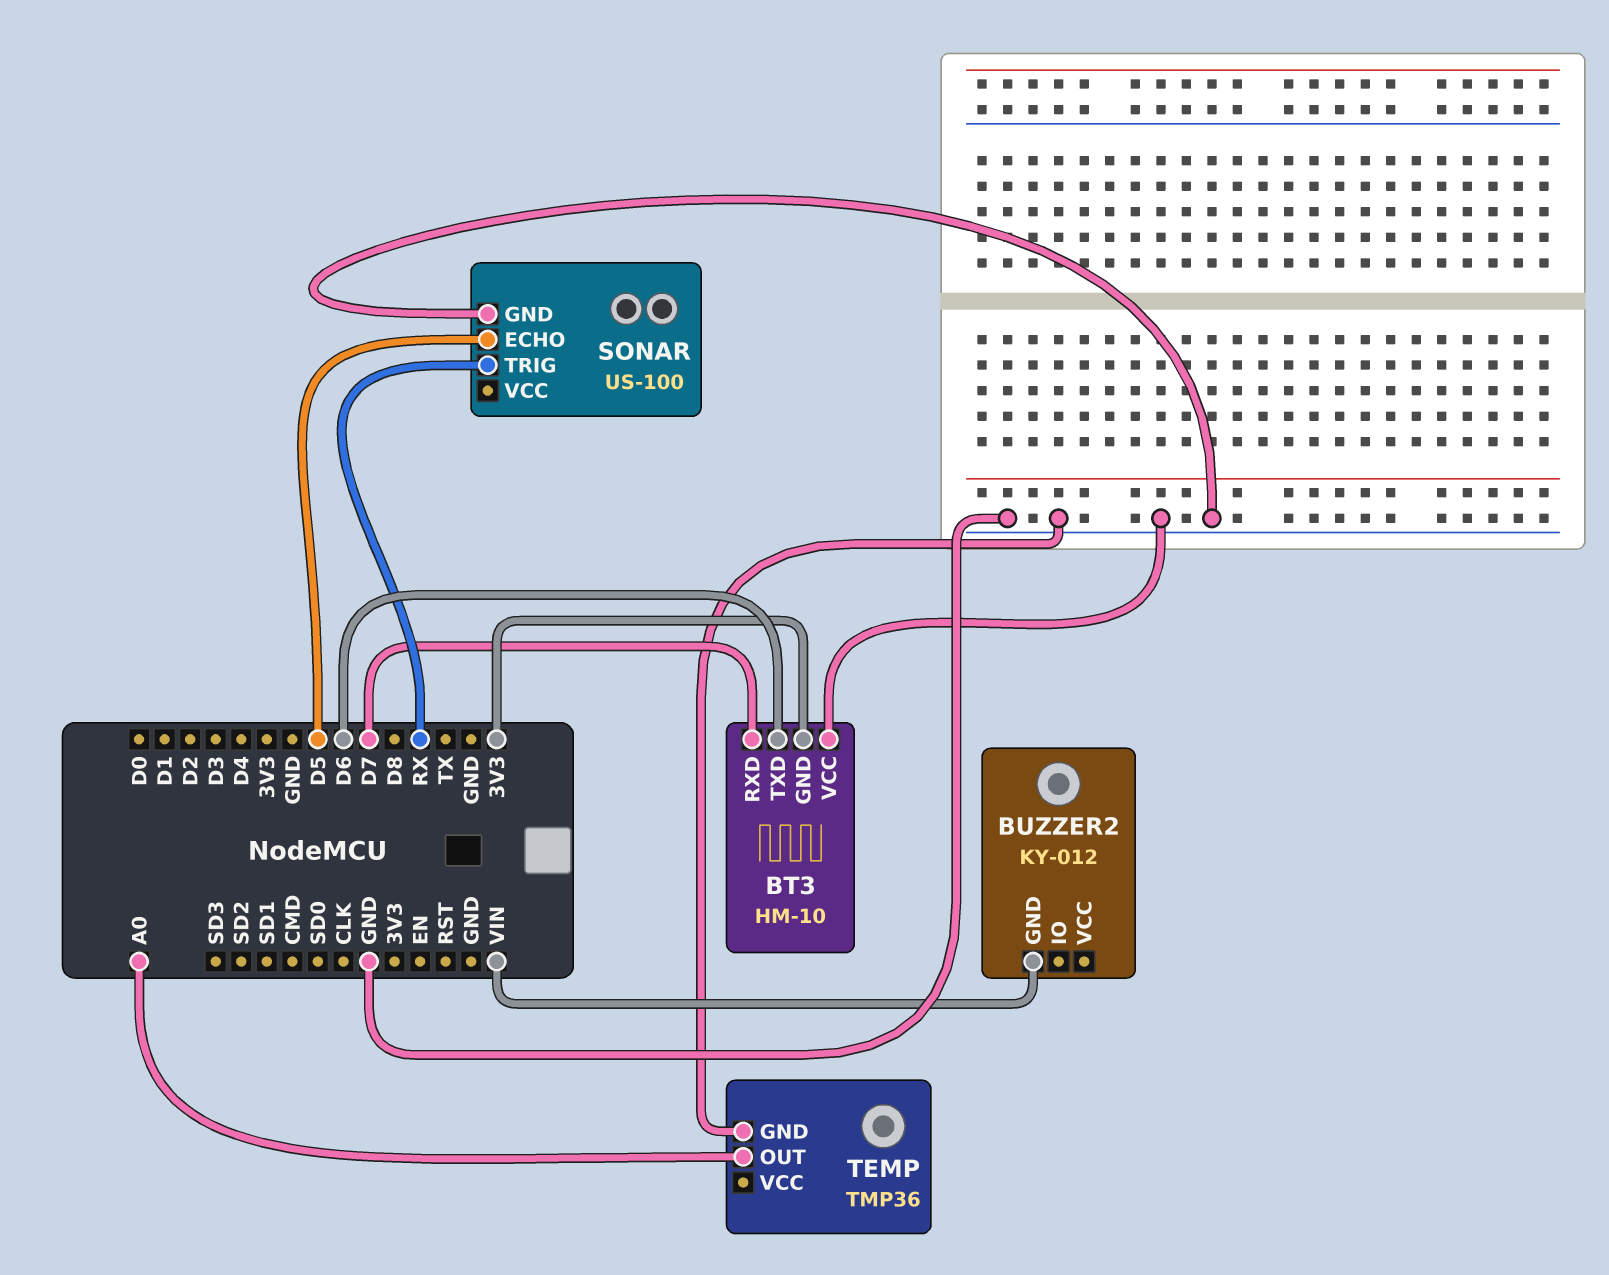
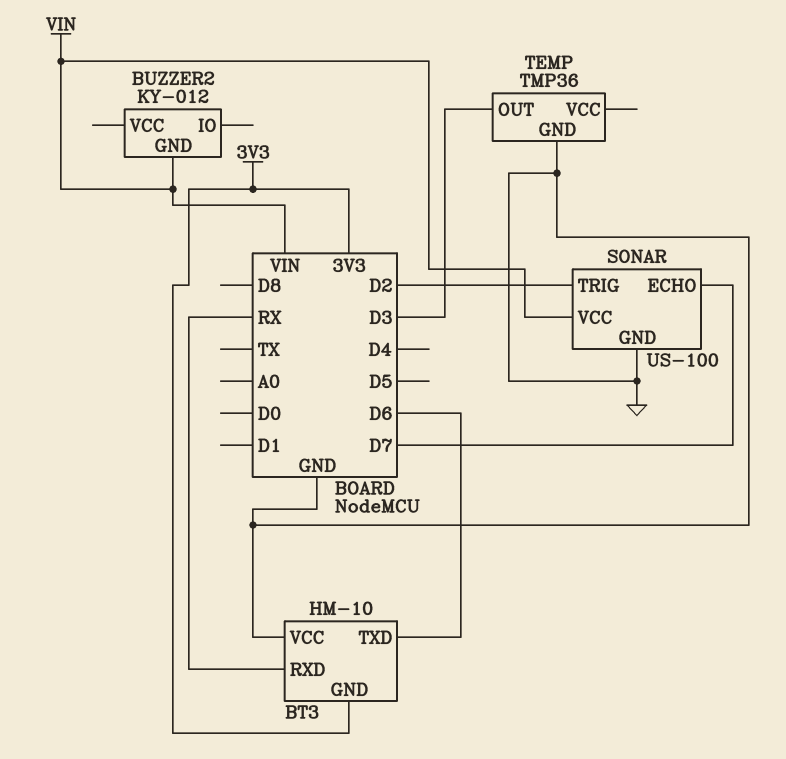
BT3 pin RXD: D7 -> RX
SONAR pin ECHO: D5 -> D7
SONAR pin TRIG: RX -> D2
SONAR pin VCC: none -> VIN
TEMP pin OUT: A0 -> D3

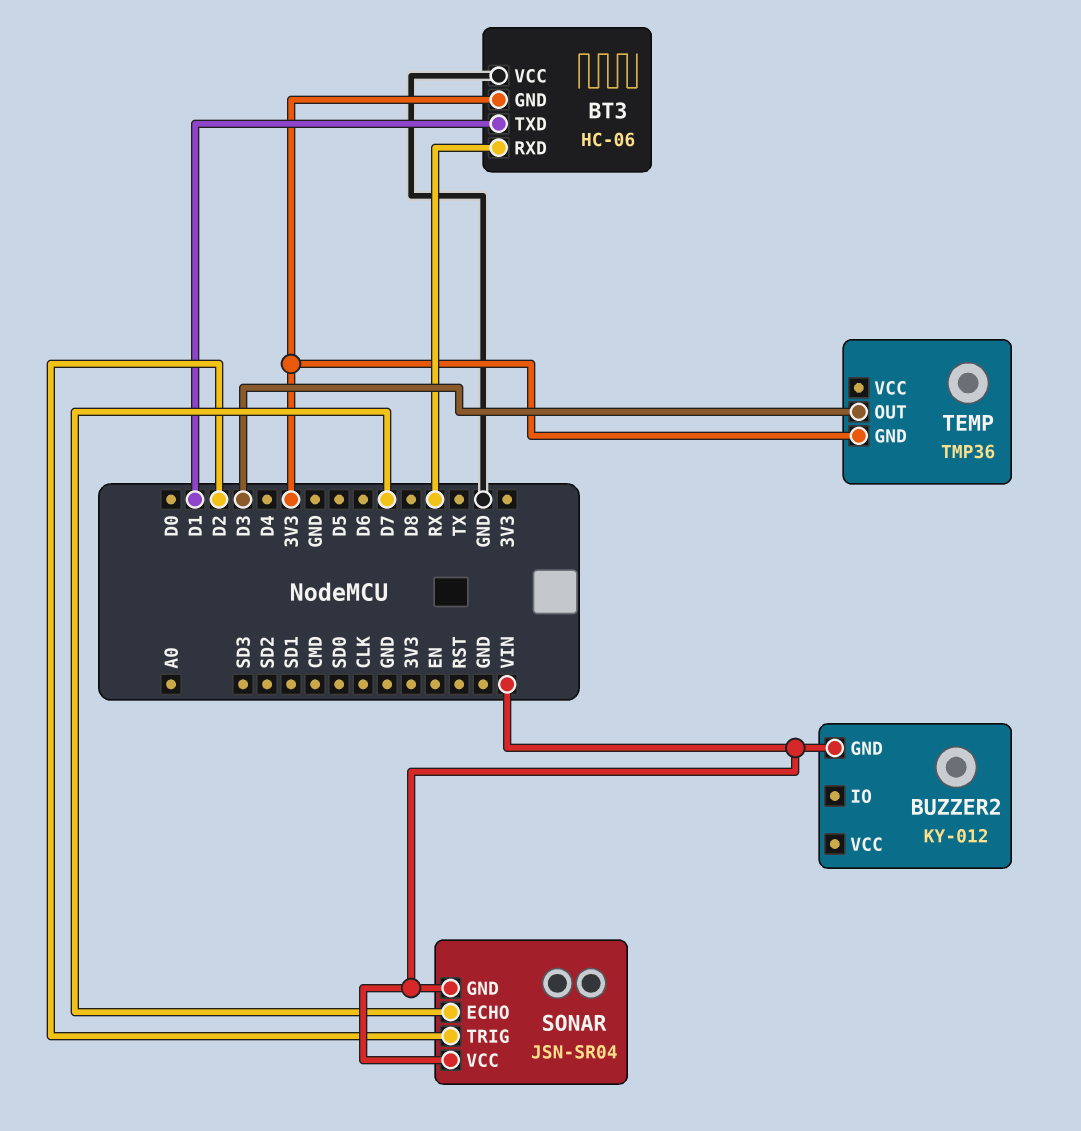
BT3: HM-10 -> HC-06
BT3 pin TXD: D6 -> D1
SONAR: US-100 -> JSN-SR04
SONAR pin GND: GND -> VIN
TEMP pin GND: GND -> 3V3

